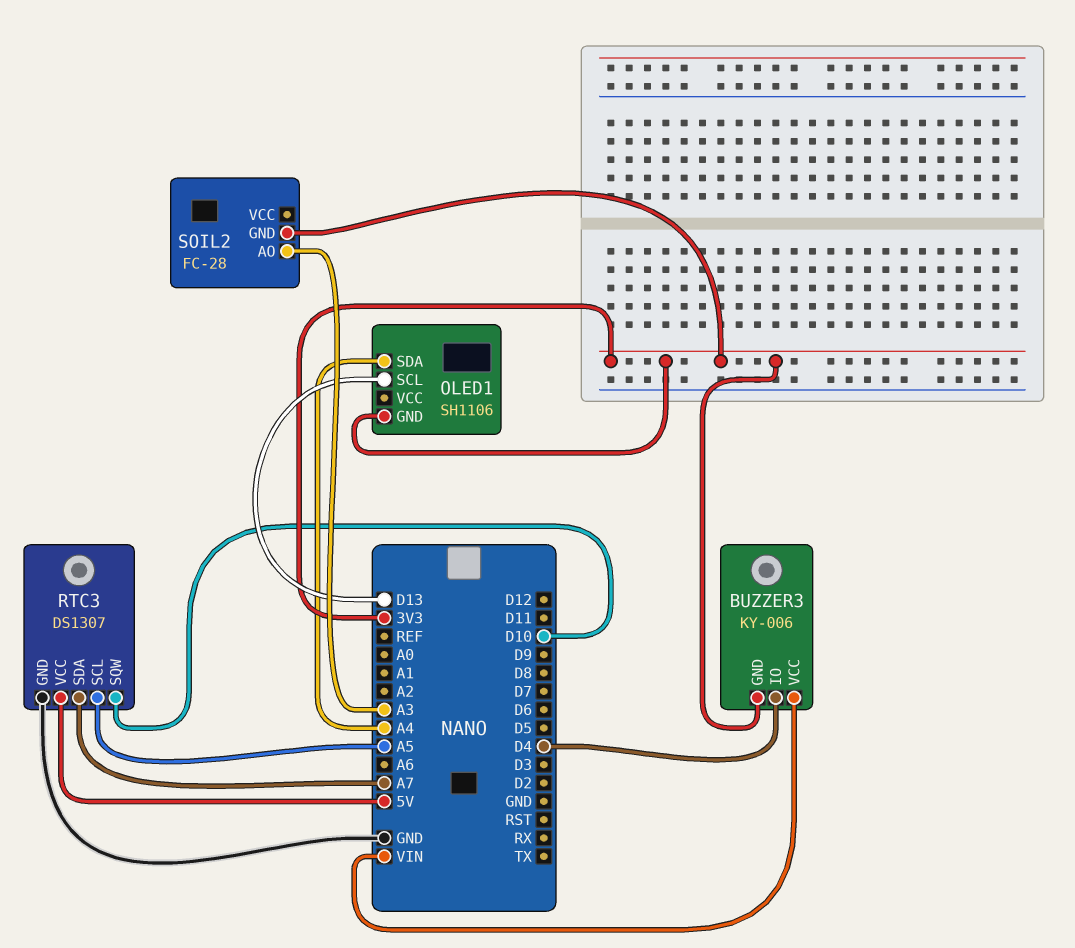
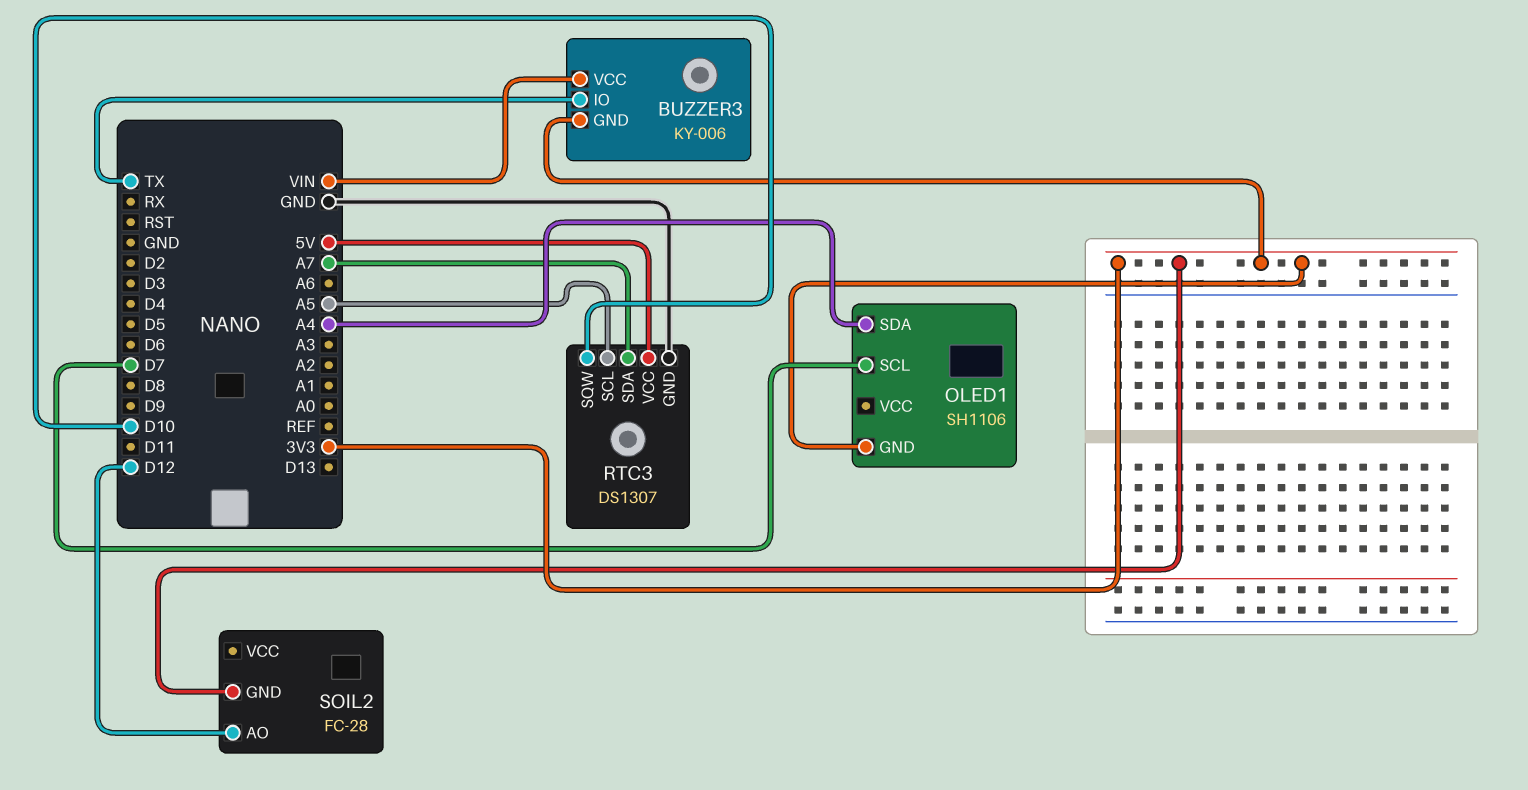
BUZZER3 pin IO: D4 -> TX
OLED1 pin SCL: D13 -> D7
SOIL2 pin AO: A3 -> D12

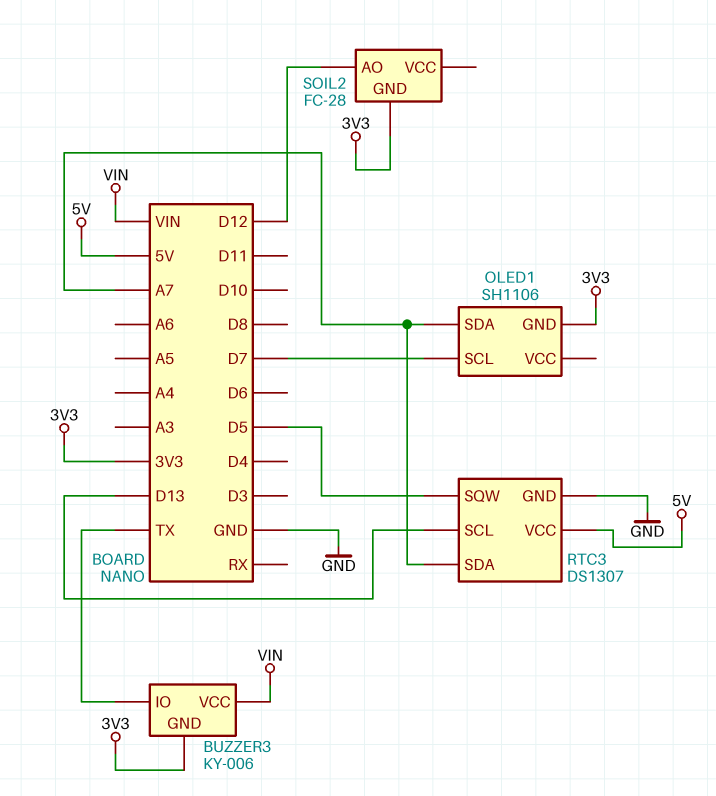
OLED1 pin SDA: A4 -> A7
RTC3 pin SCL: A5 -> D13
RTC3 pin SQW: D10 -> D5

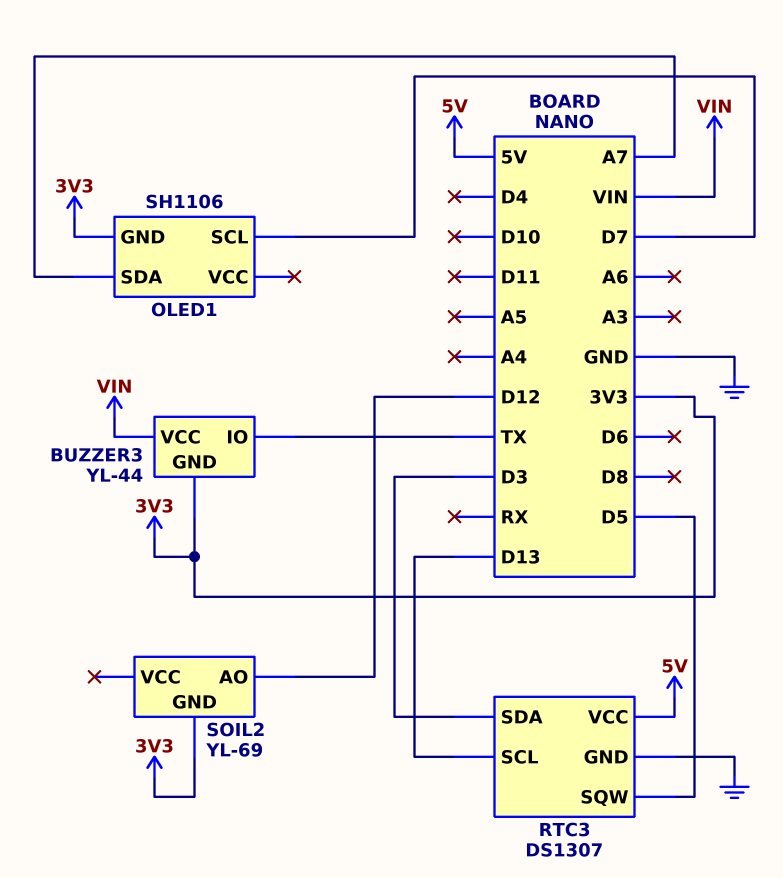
BUZZER3: KY-006 -> YL-44
RTC3 pin SDA: A7 -> D3
SOIL2: FC-28 -> YL-69

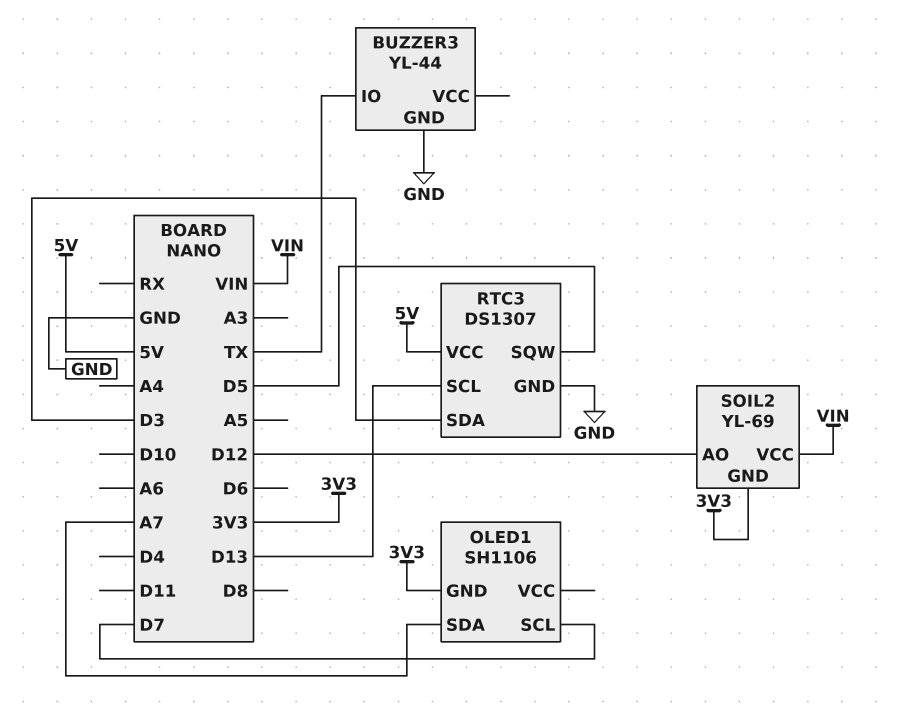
BUZZER3 pin GND: 3V3 -> GND
BUZZER3 pin VCC: VIN -> none
SOIL2 pin VCC: none -> VIN

